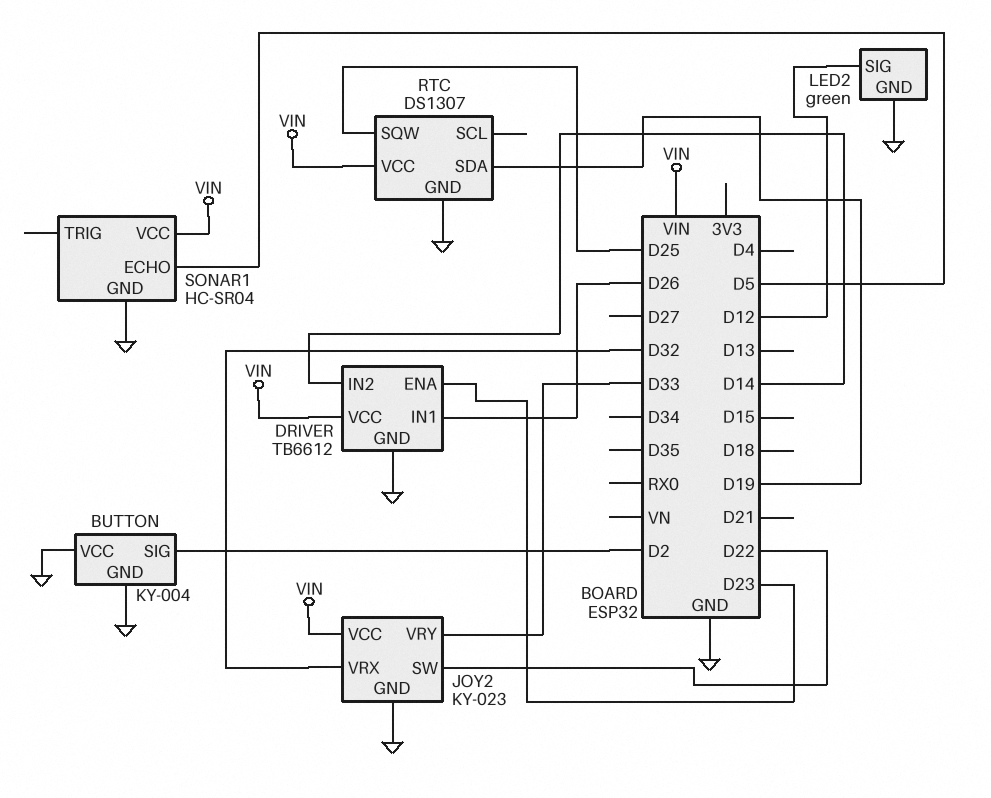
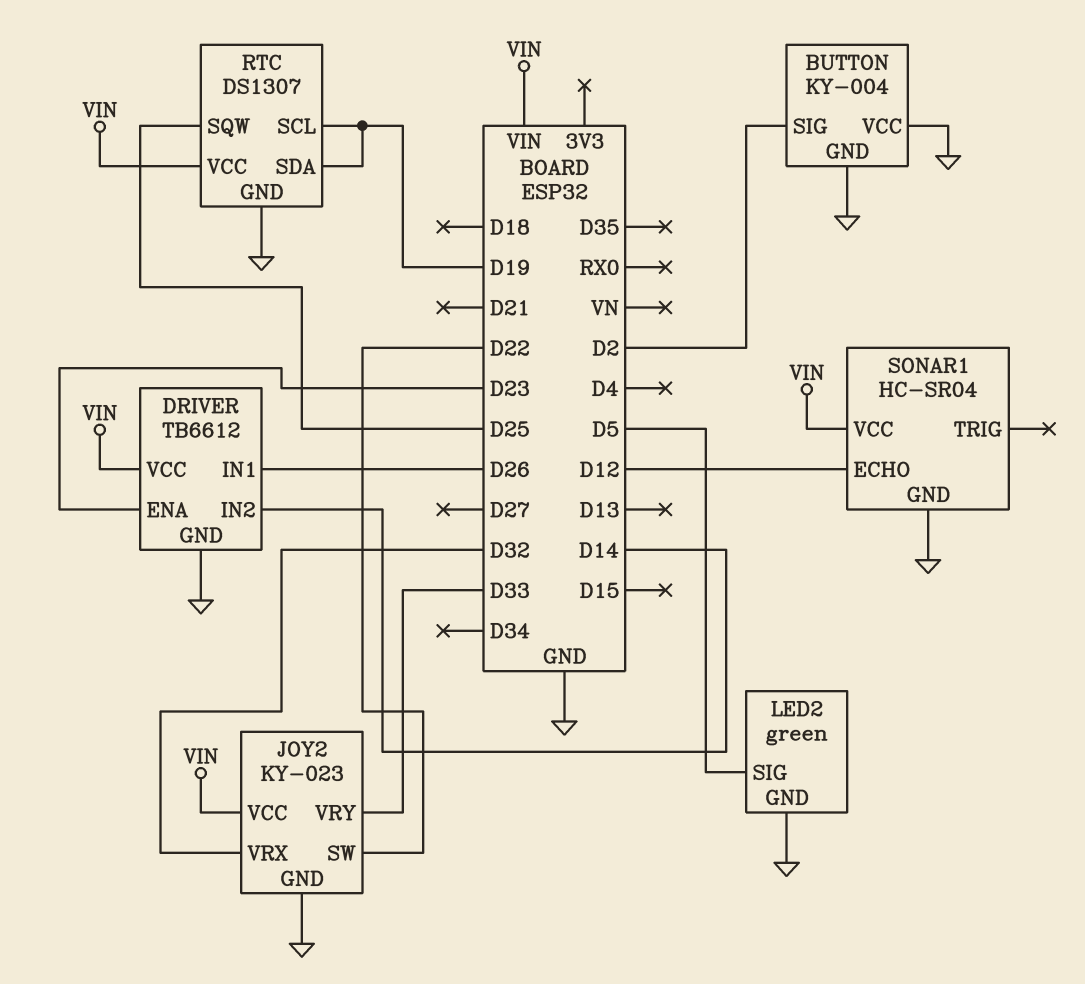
LED2 pin SIG: D12 -> D5
RTC pin SCL: none -> D19
SONAR1 pin ECHO: D5 -> D12

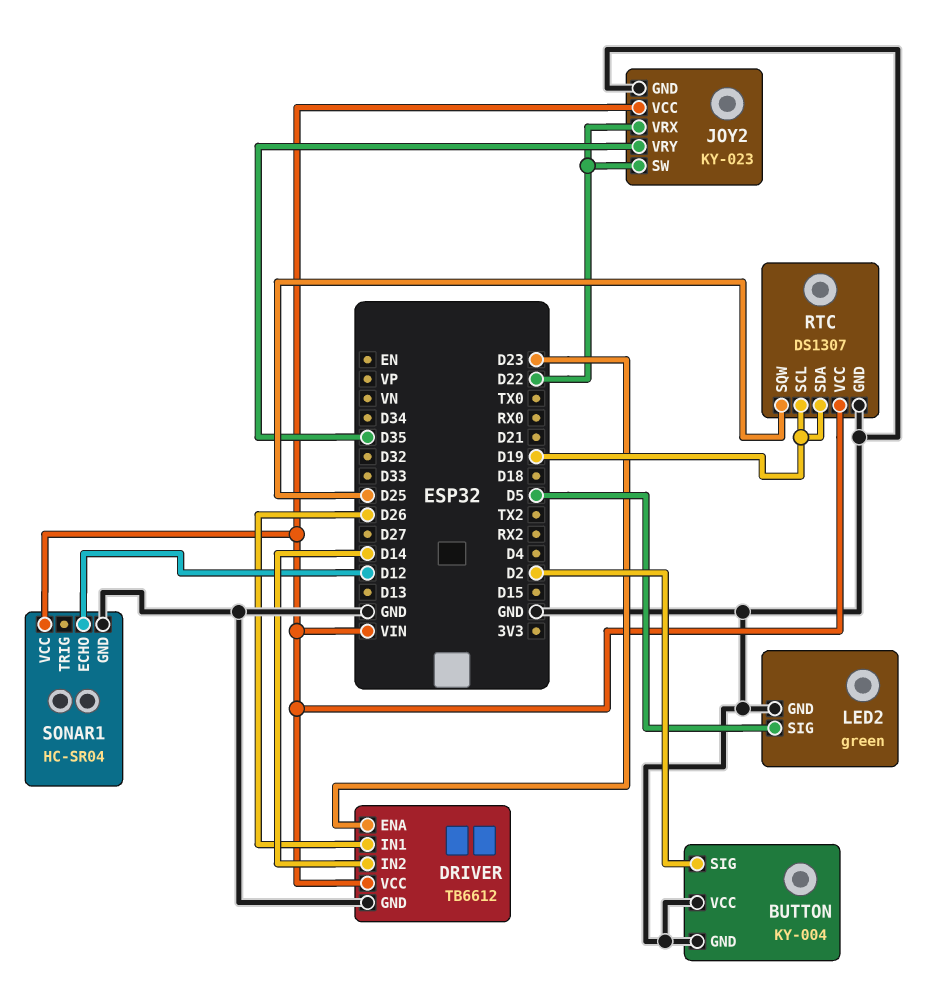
JOY2 pin VRX: D32 -> D22
JOY2 pin VRY: D33 -> D35

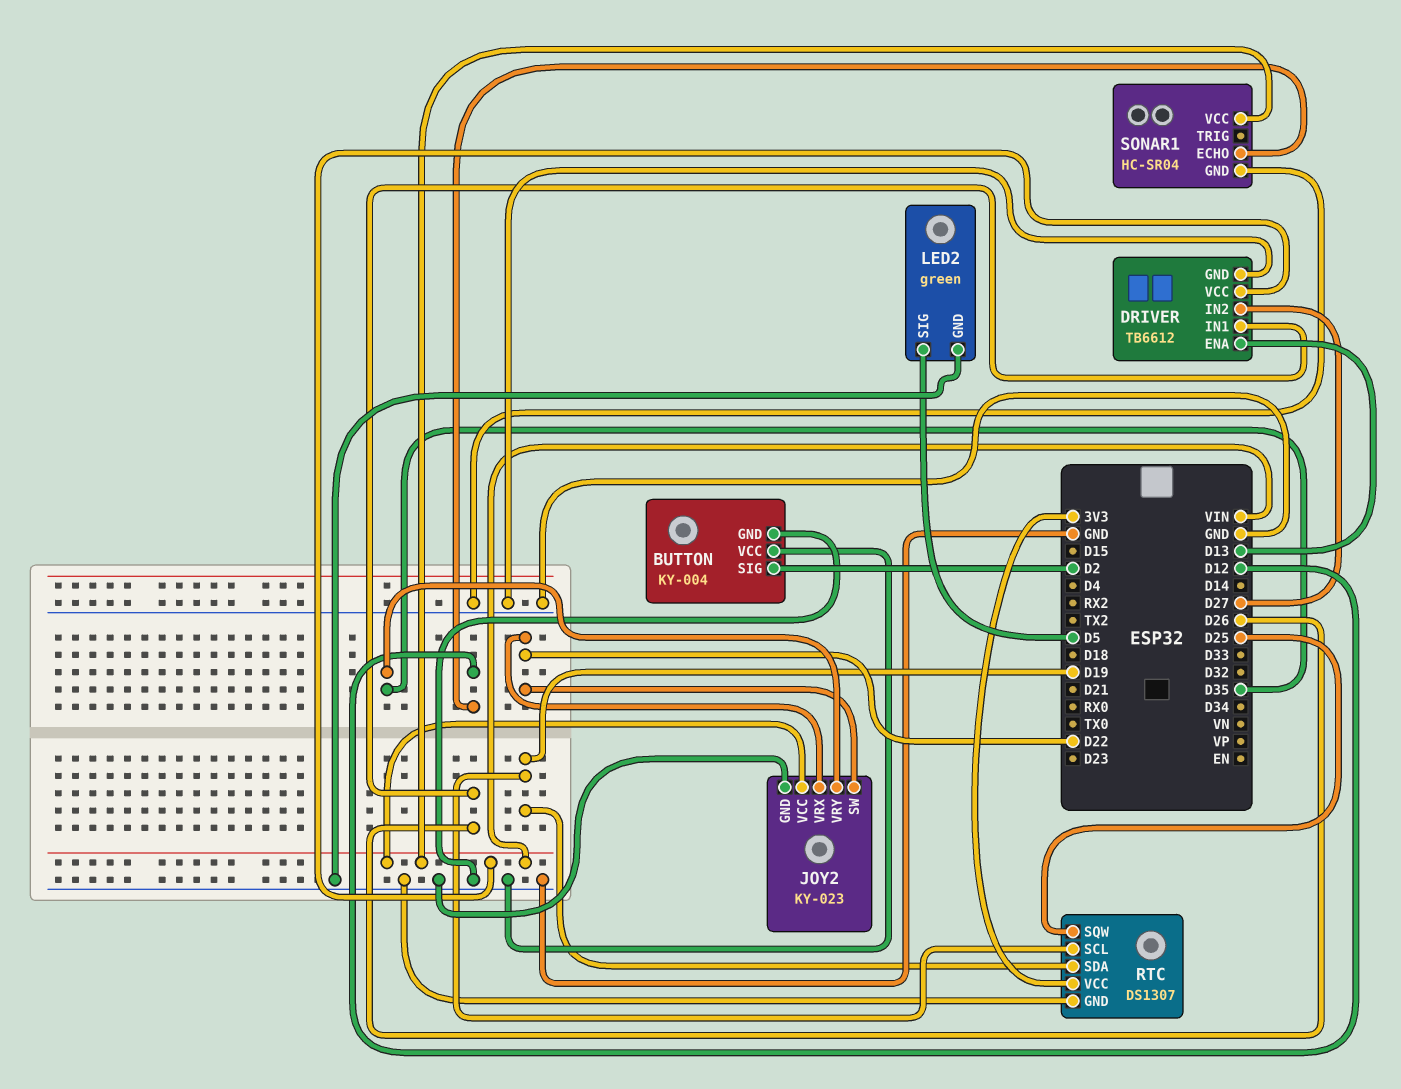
DRIVER pin ENA: D23 -> D13
DRIVER pin IN2: D14 -> D27
RTC pin VCC: VIN -> 3V3

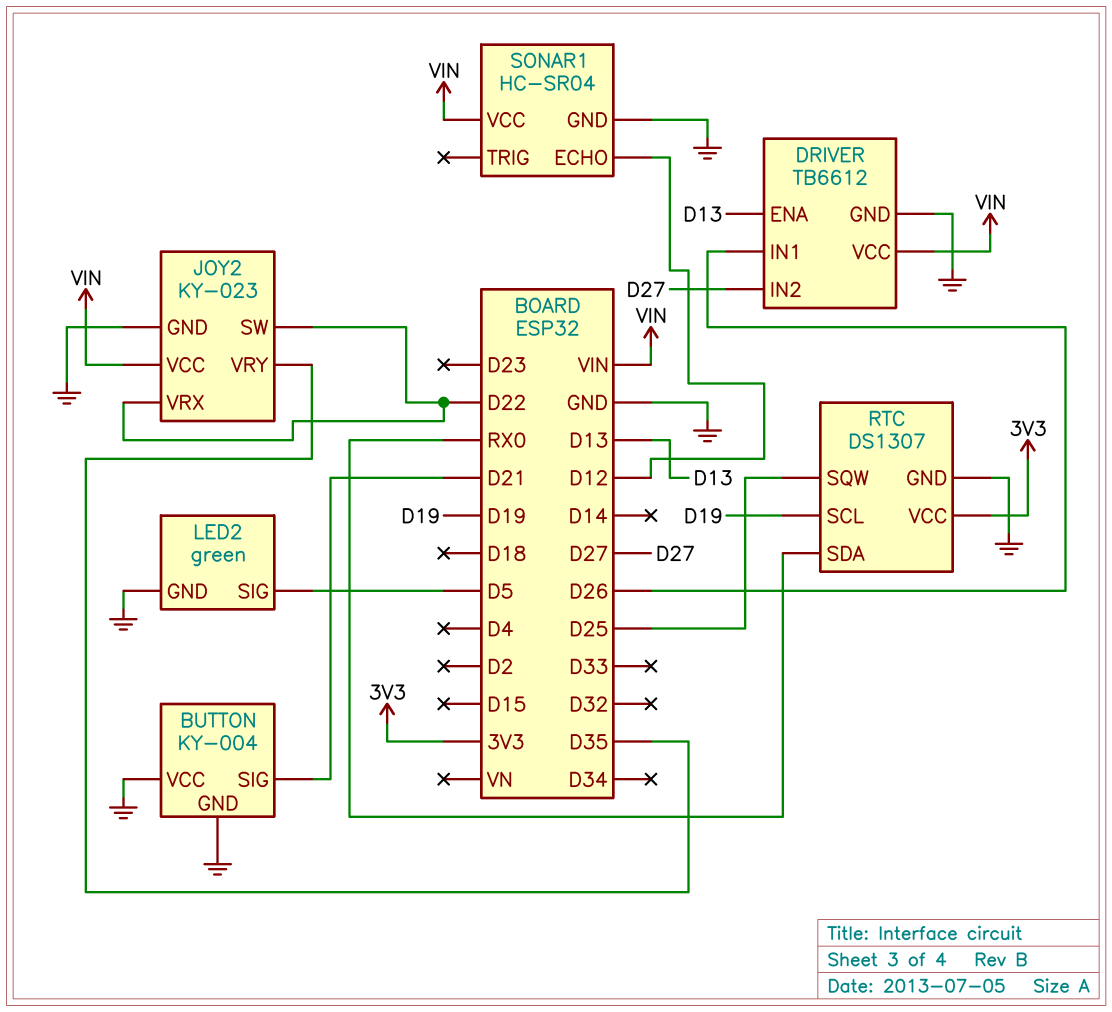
BUTTON pin SIG: D2 -> D21
RTC pin SDA: D19 -> RX0

